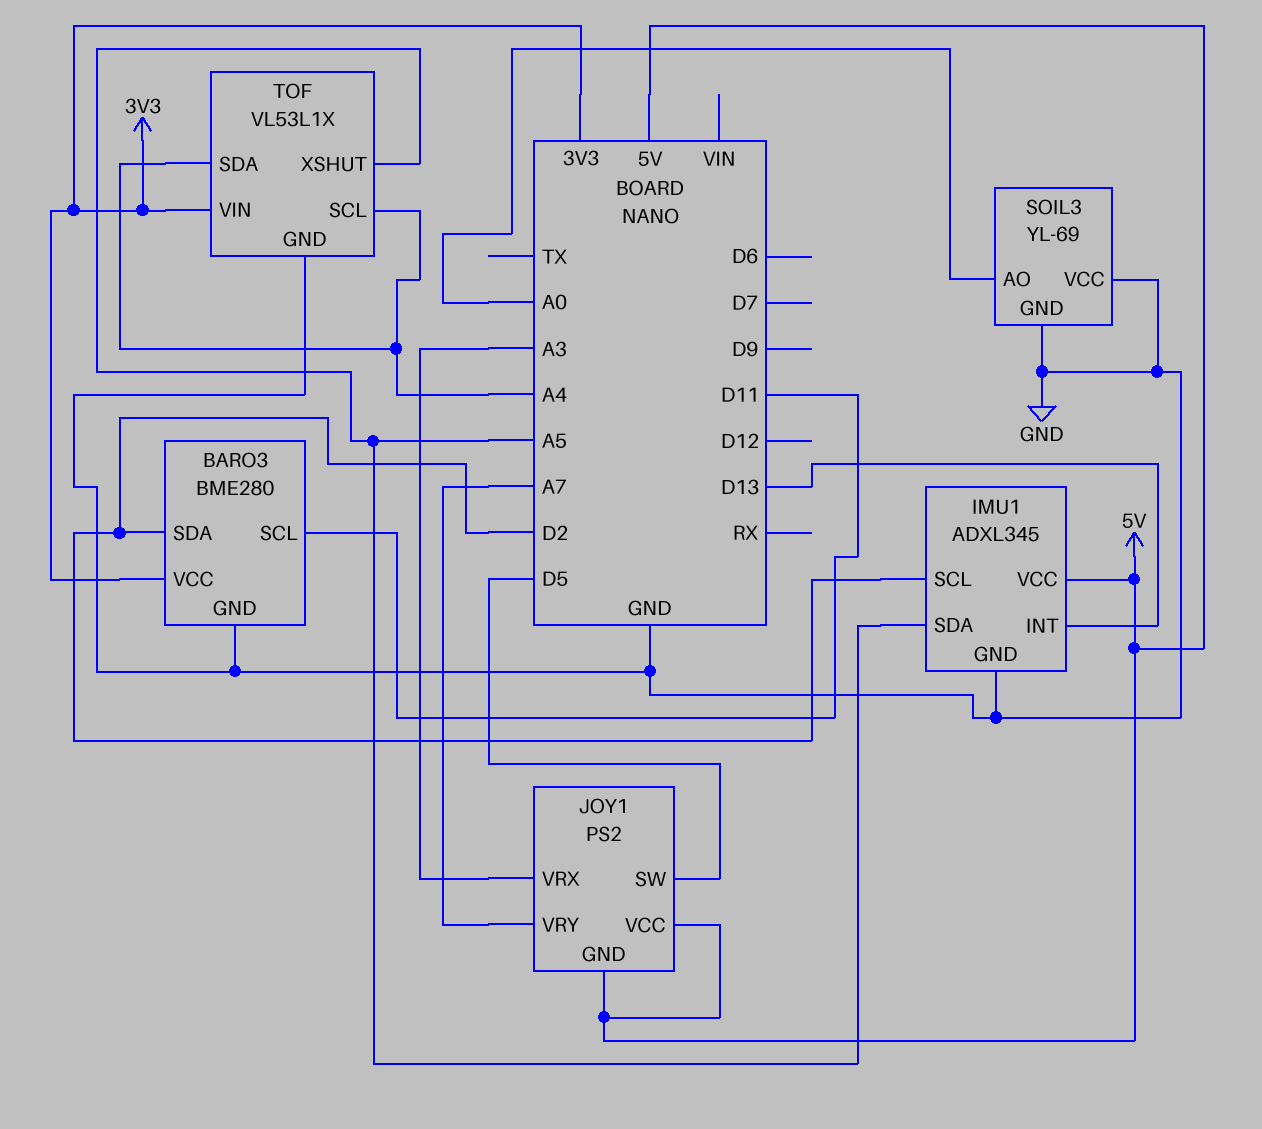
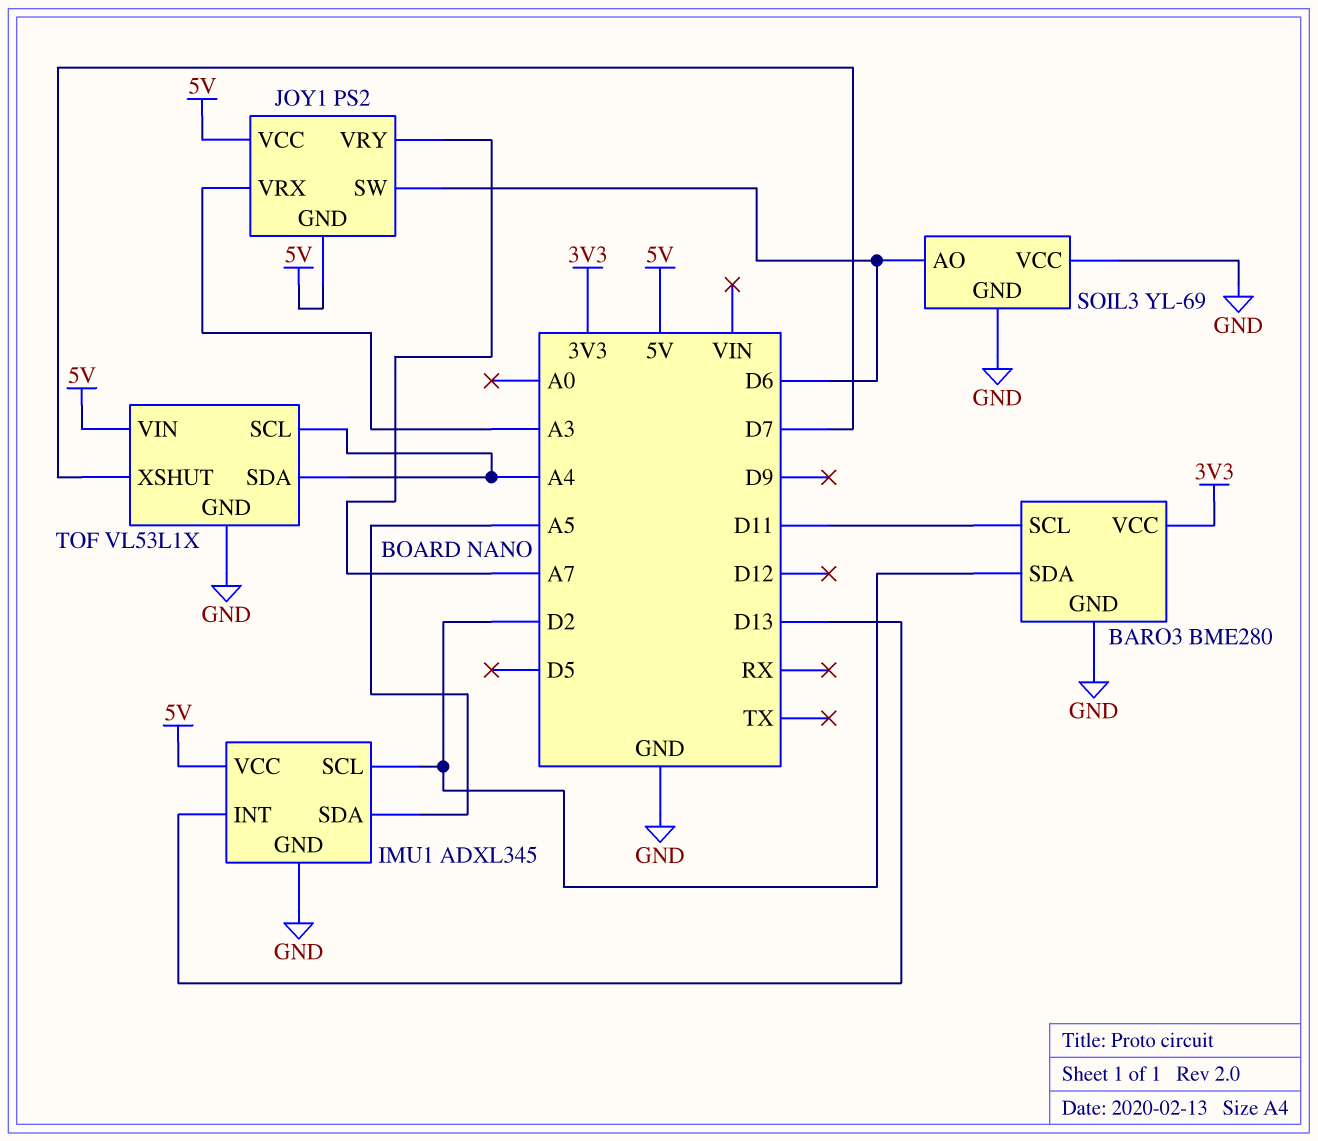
JOY1 pin SW: D5 -> D6
SOIL3 pin AO: A0 -> D6
TOF pin VIN: 3V3 -> 5V
TOF pin XSHUT: A5 -> D7

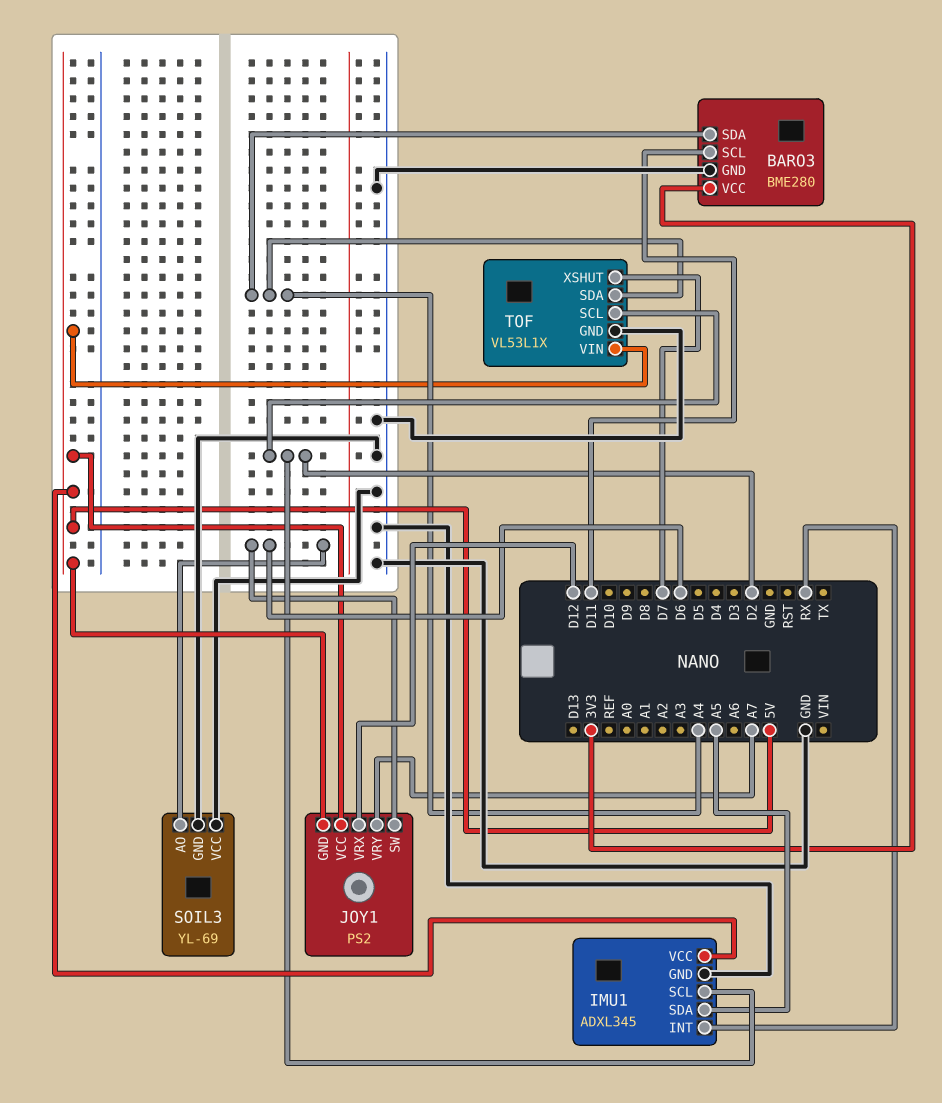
BARO3 pin SDA: D2 -> A4
IMU1 pin INT: D13 -> RX
JOY1 pin VRX: A3 -> D12
TOF pin SCL: A4 -> D2

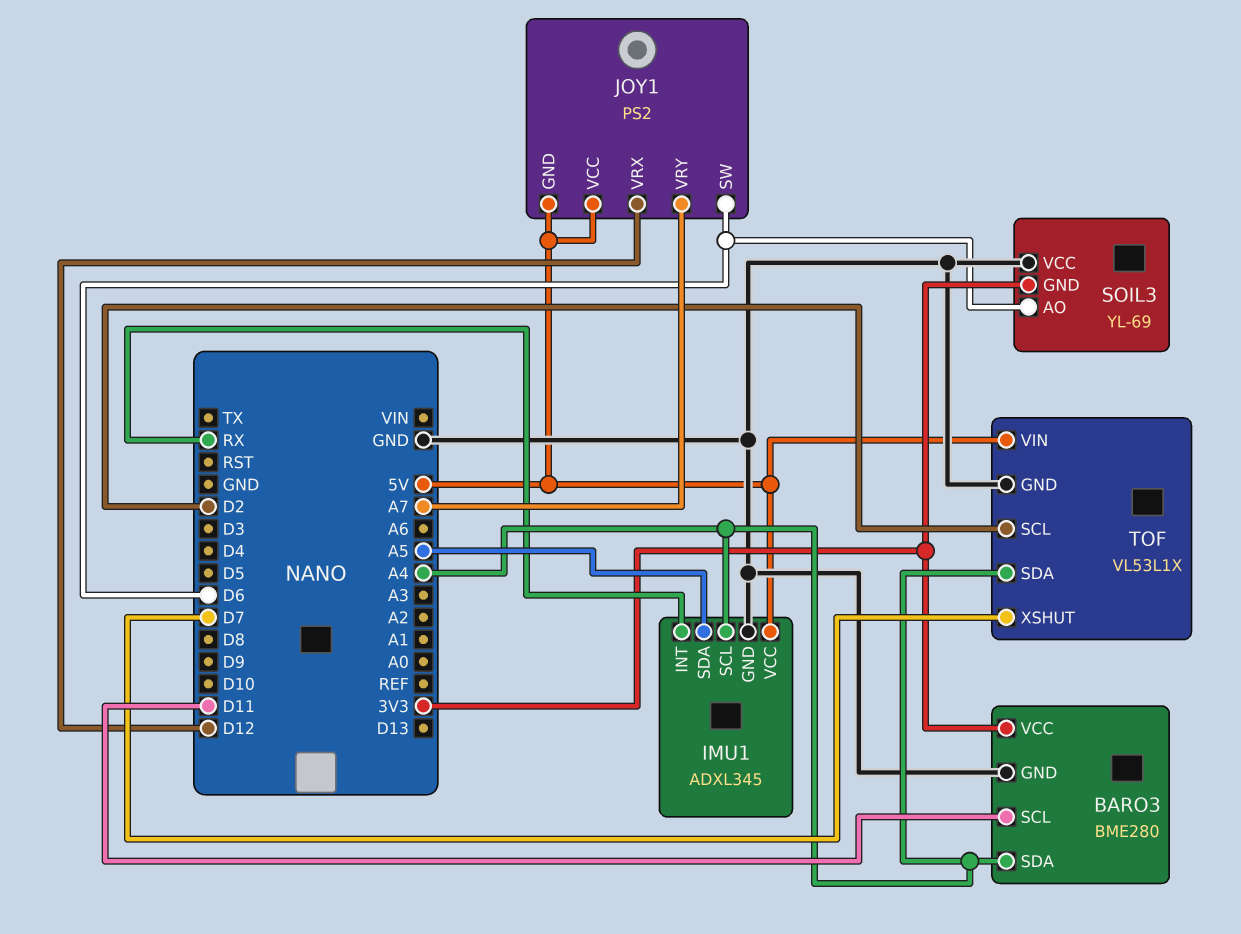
IMU1 pin SCL: D2 -> A4
SOIL3 pin GND: GND -> 3V3

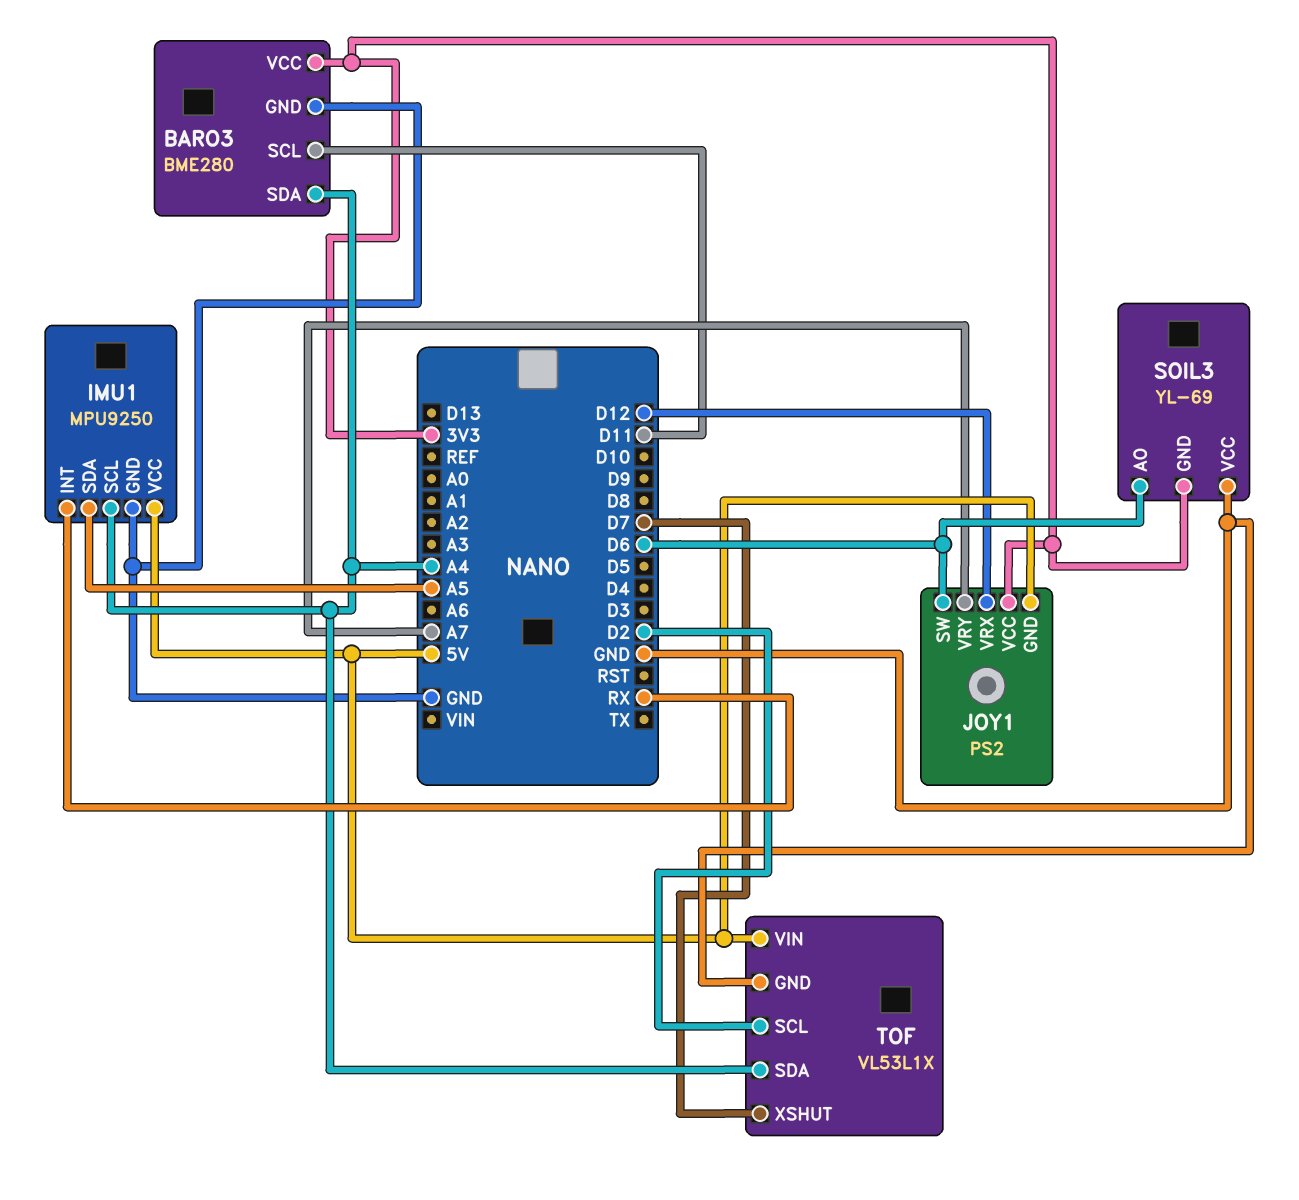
IMU1: ADXL345 -> MPU9250
JOY1 pin VCC: 5V -> 3V3

